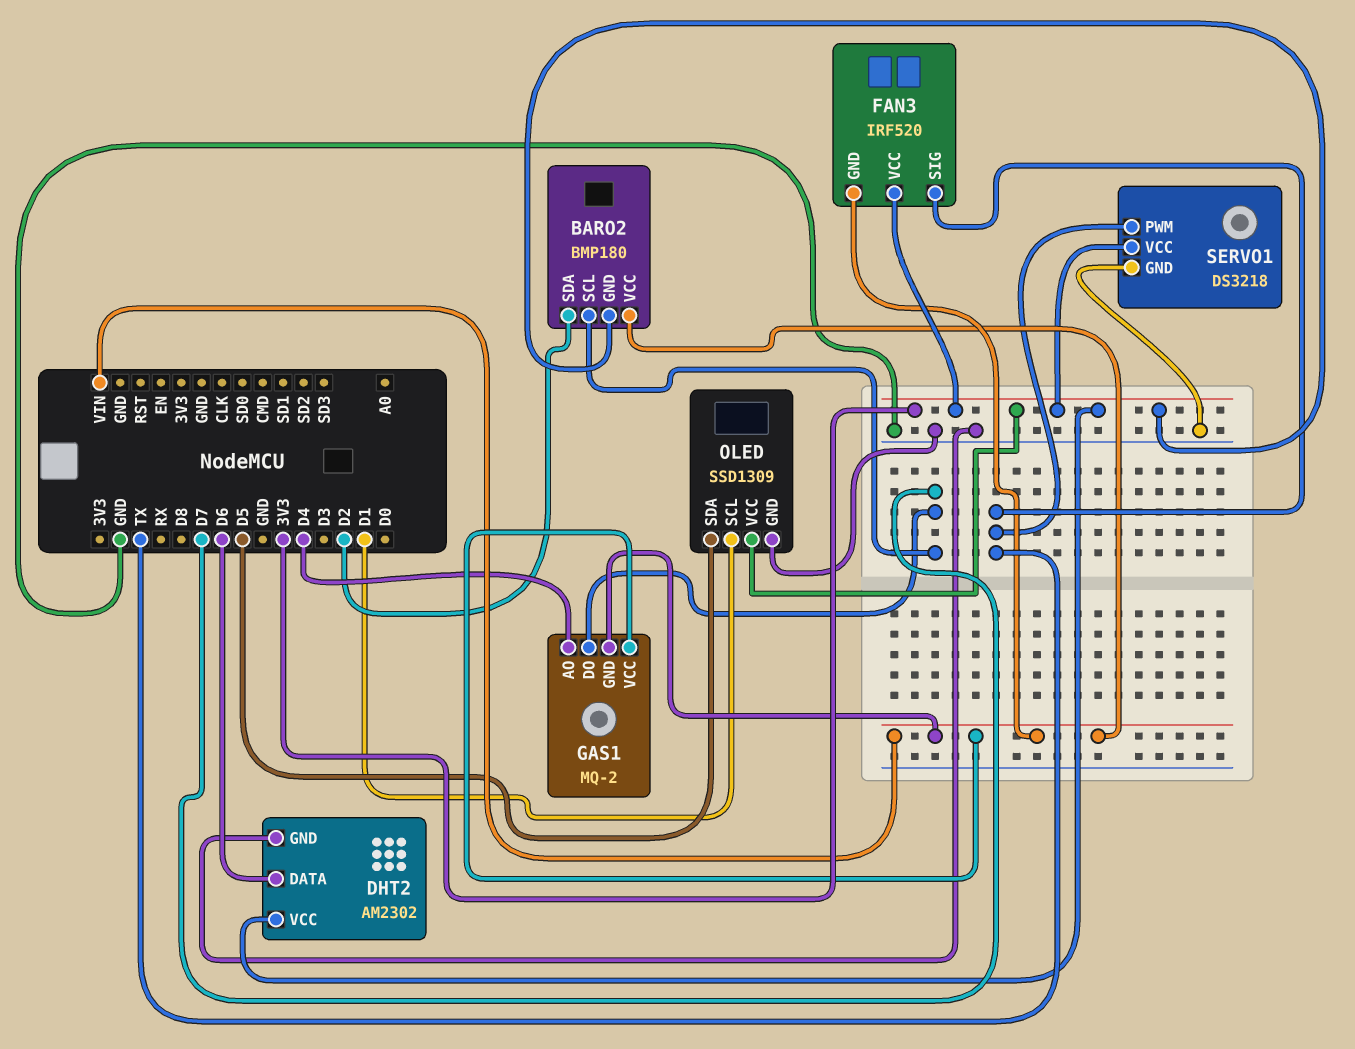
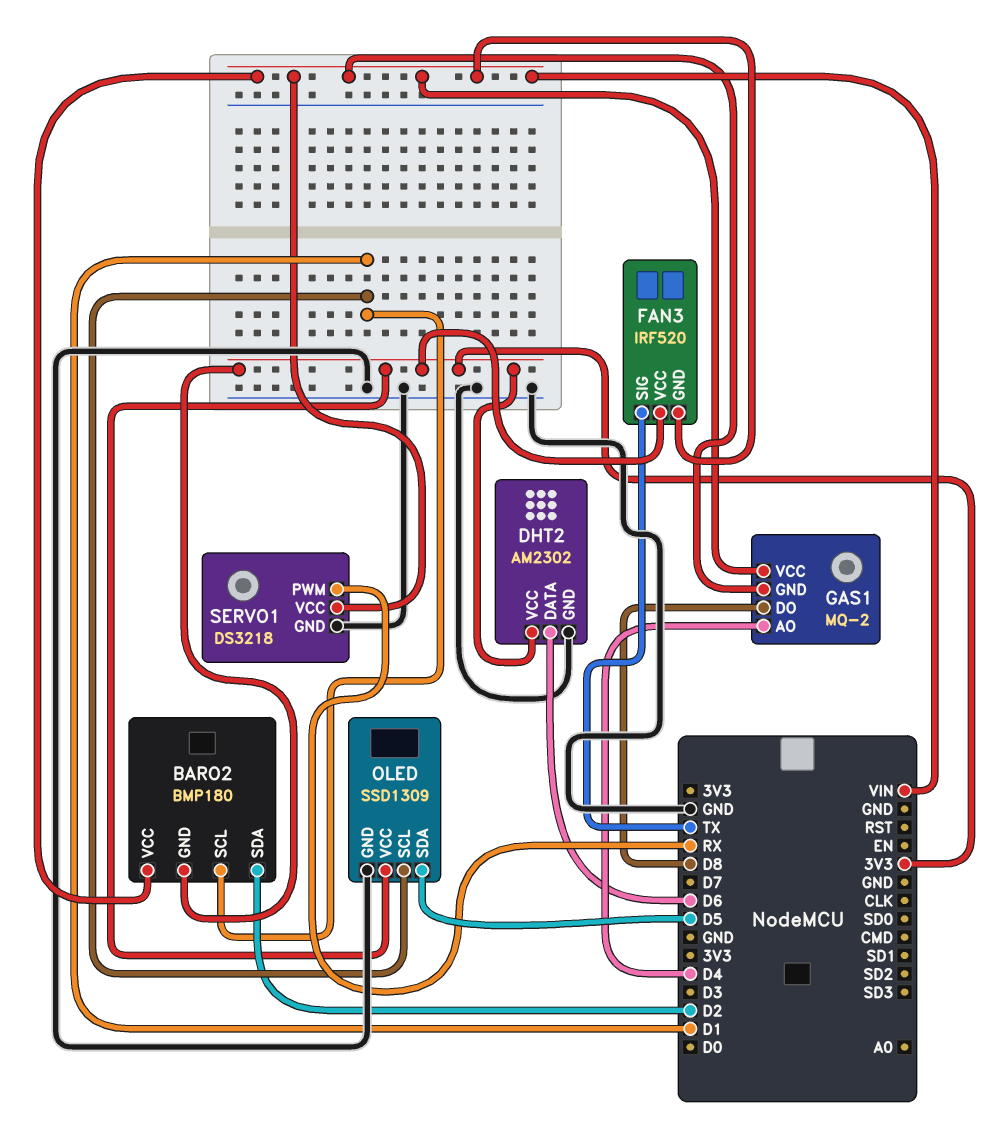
BARO2 pin SCL: D7 -> D1
GAS1 pin DO: D7 -> D8
SERVO1 pin PWM: TX -> RX
SERVO1 pin VCC: 3V3 -> VIN

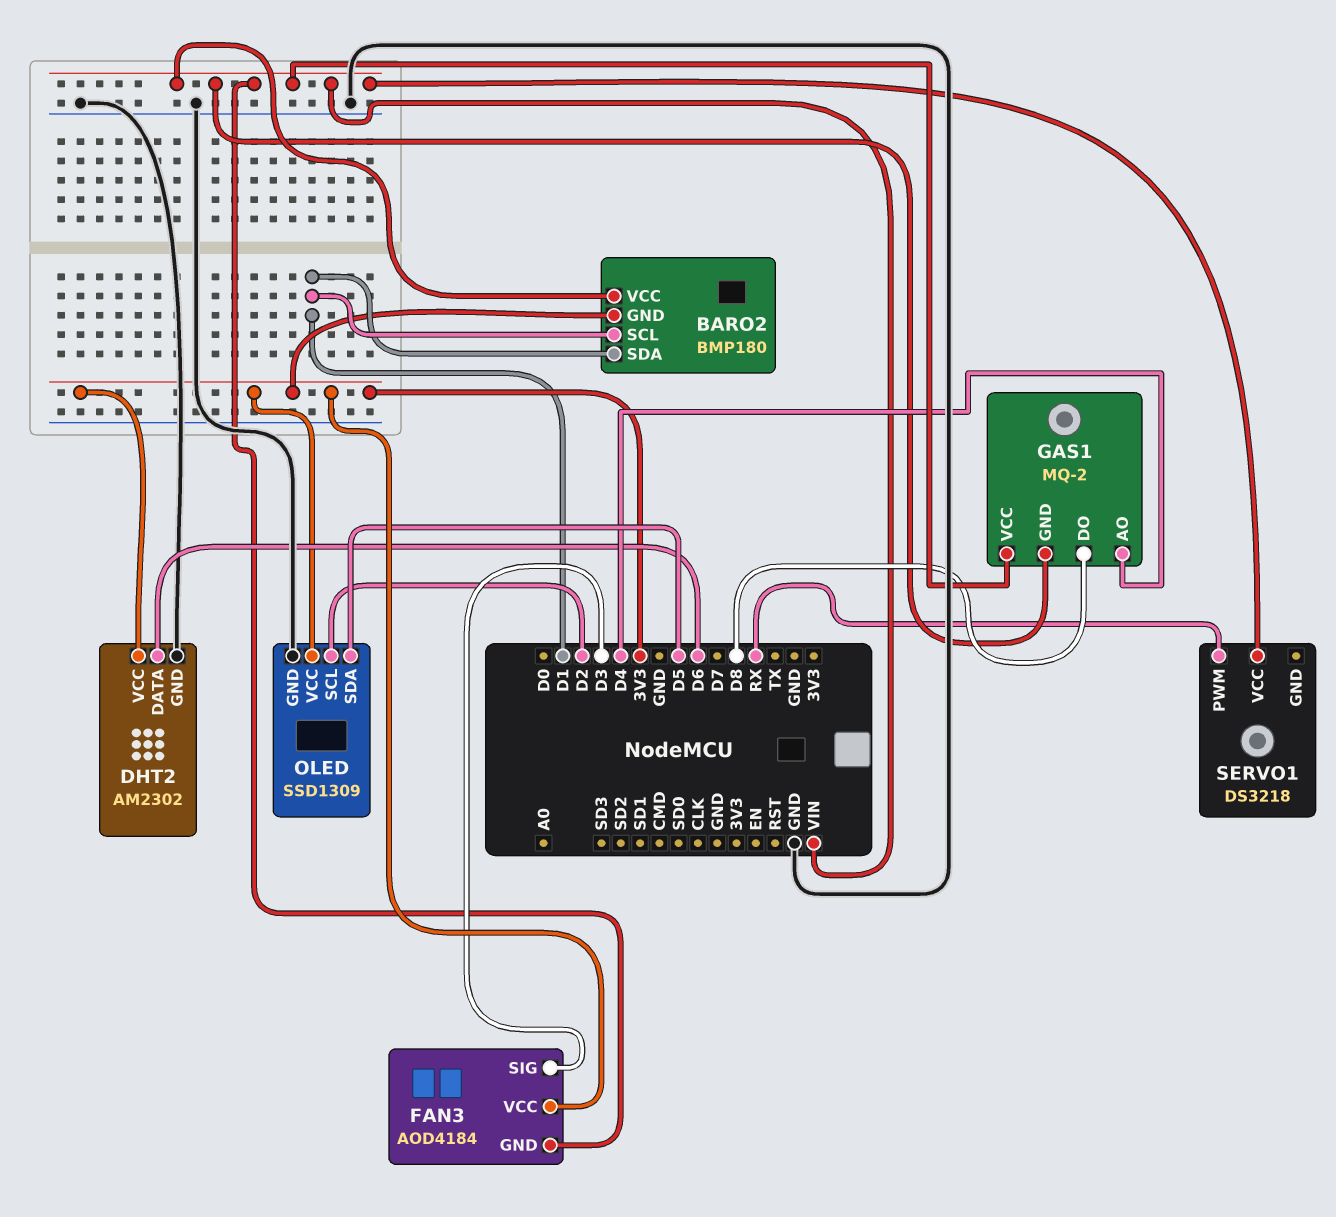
BARO2 pin SDA: D2 -> D1
FAN3: IRF520 -> AOD4184
FAN3 pin SIG: TX -> D3
OLED pin SCL: D1 -> D2
SERVO1 pin GND: GND -> none

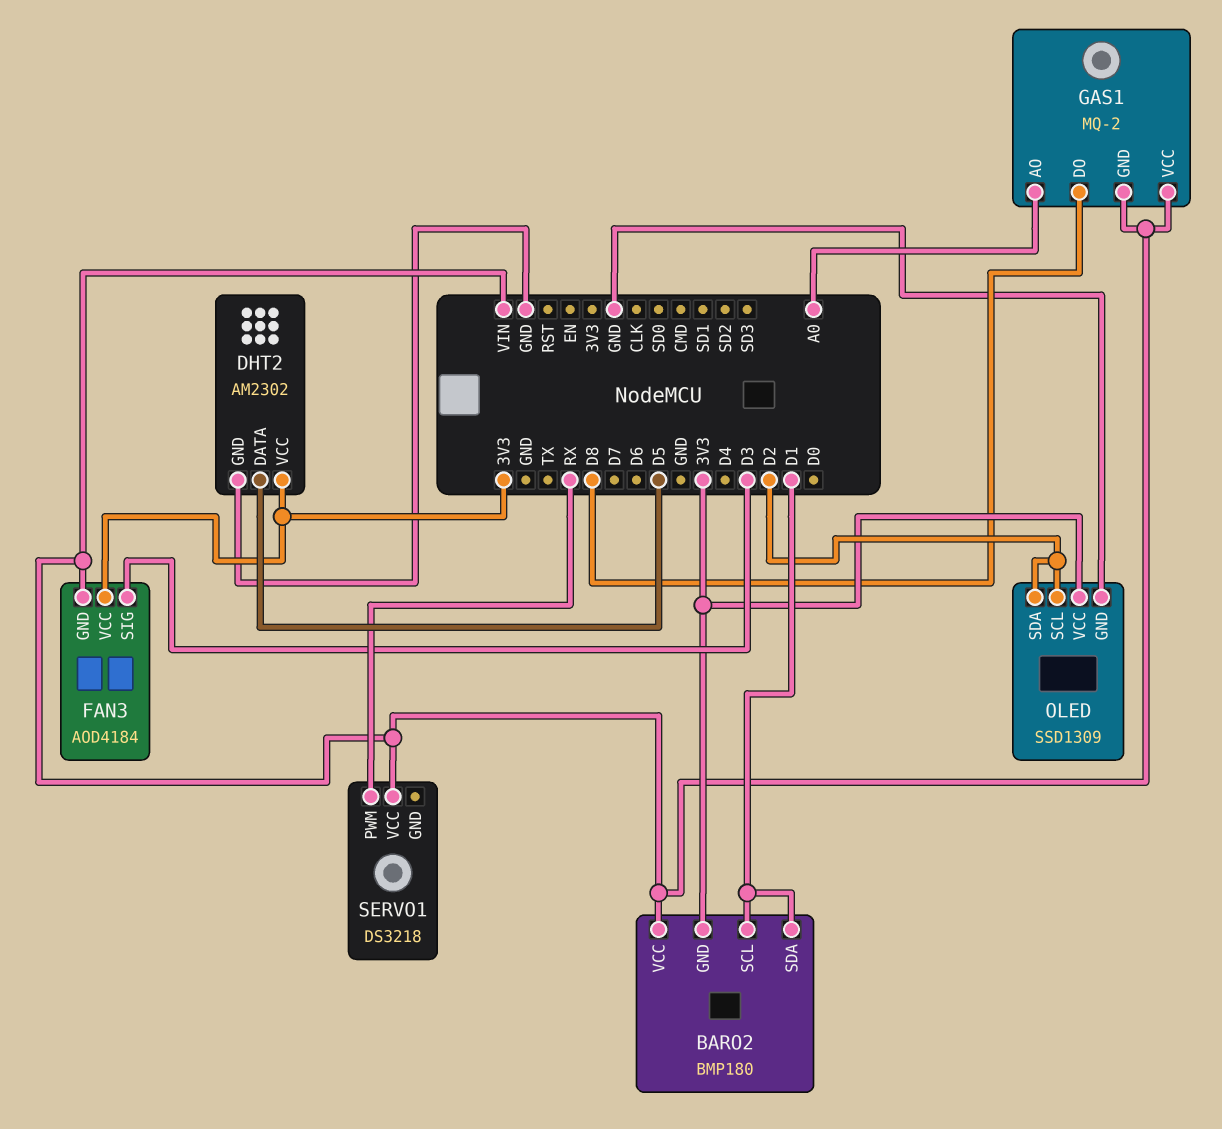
DHT2 pin DATA: D6 -> D5
GAS1 pin AO: D4 -> A0
OLED pin SDA: D5 -> D2

